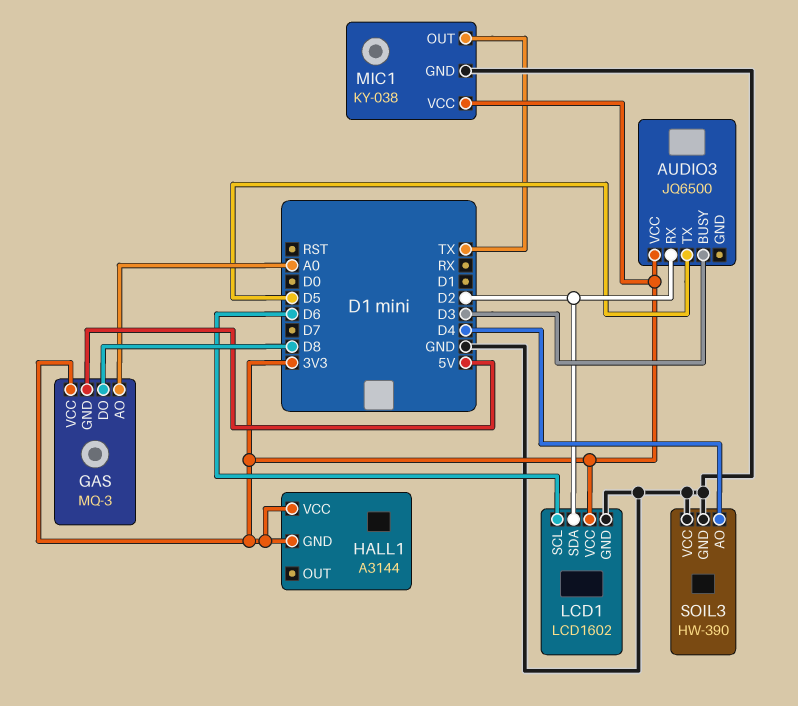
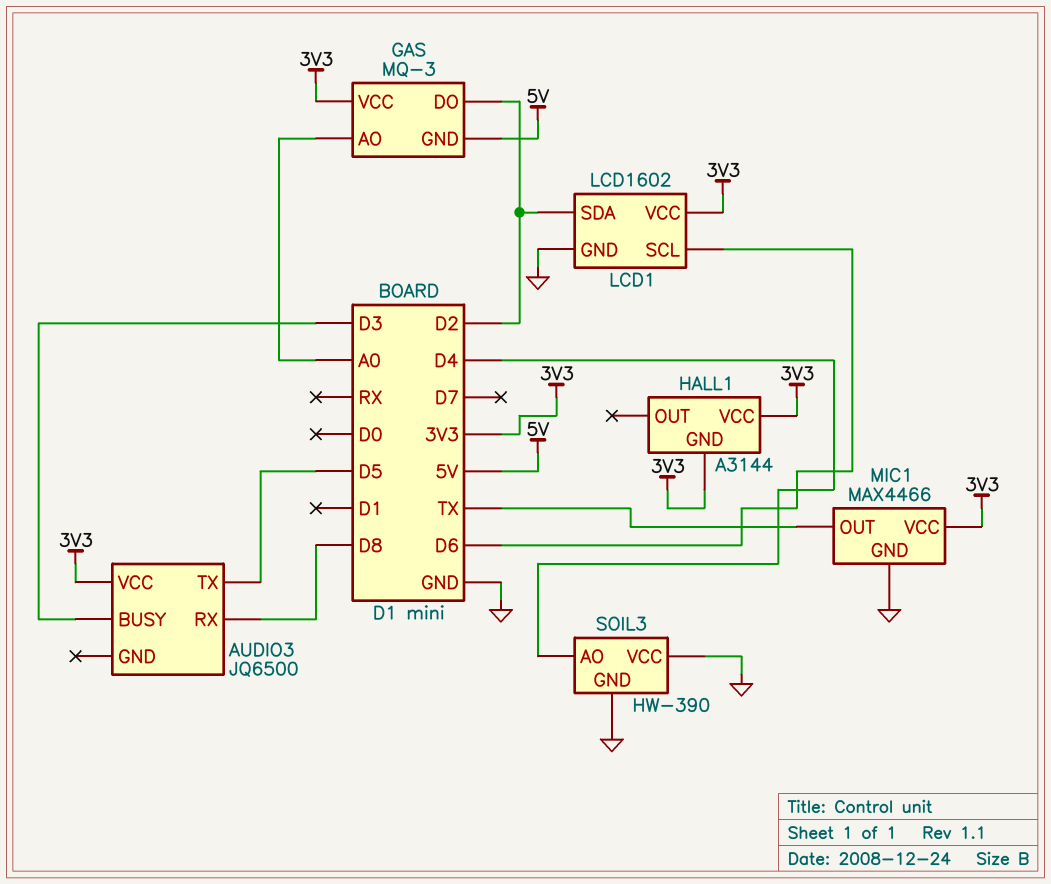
AUDIO3 pin RX: D2 -> D8
GAS pin DO: D8 -> D2
MIC1: KY-038 -> MAX4466

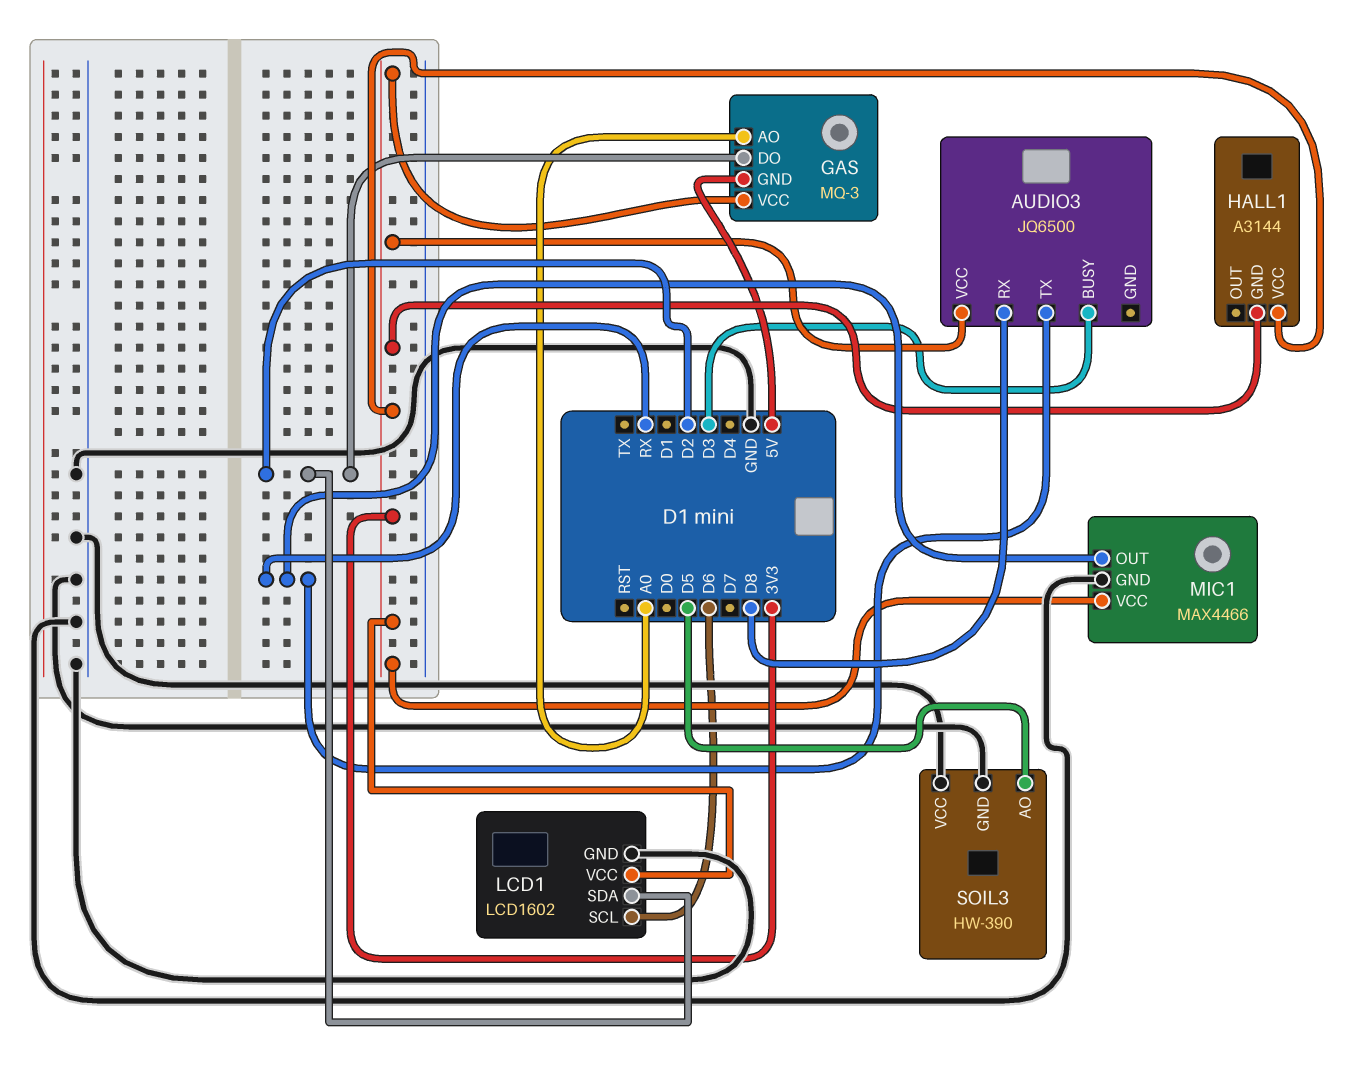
AUDIO3 pin TX: D5 -> RX
MIC1 pin OUT: TX -> RX
SOIL3 pin AO: D4 -> D5

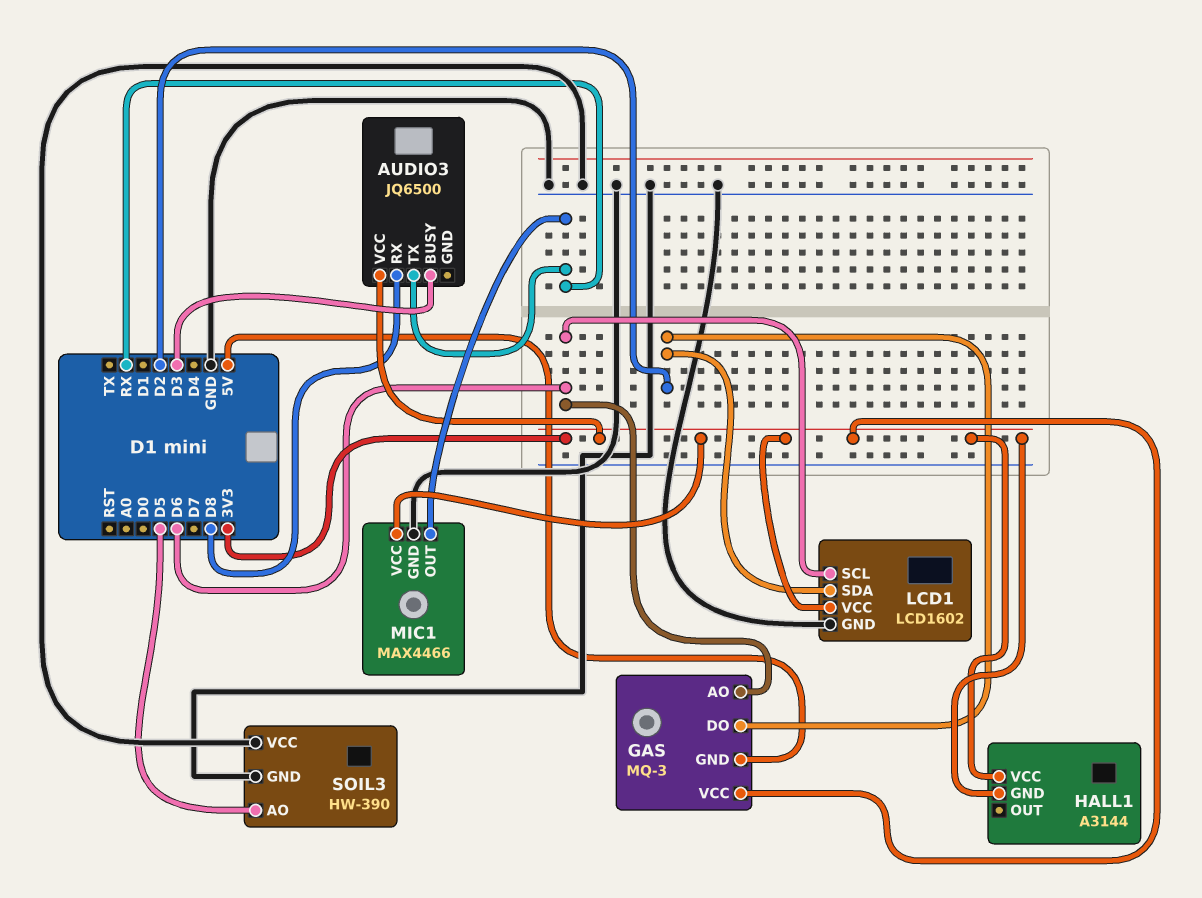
GAS pin AO: A0 -> D6

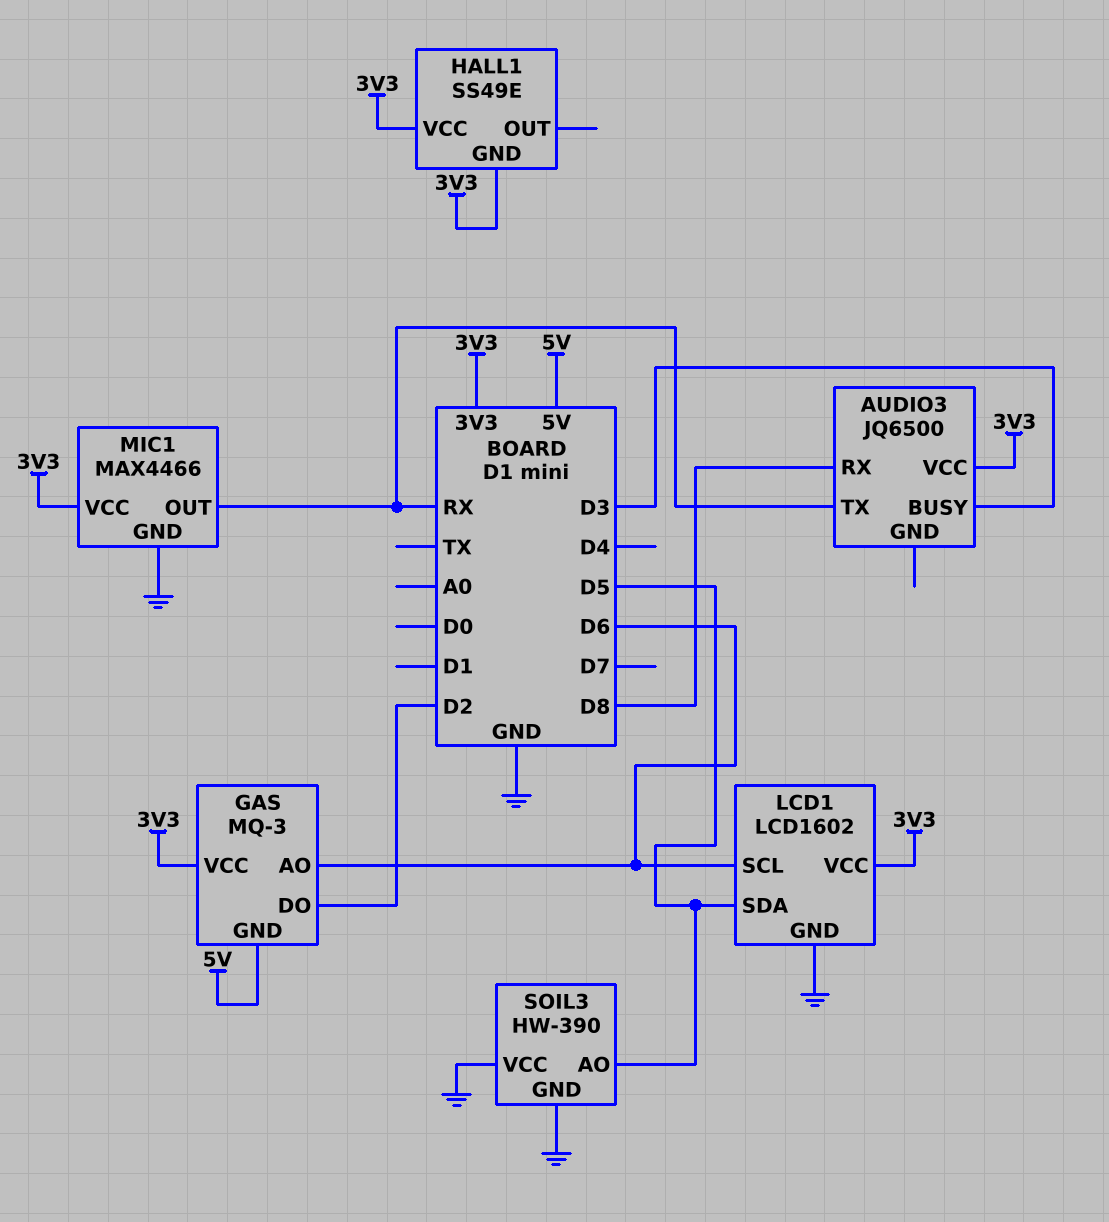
HALL1: A3144 -> SS49E
LCD1 pin SDA: D2 -> D5

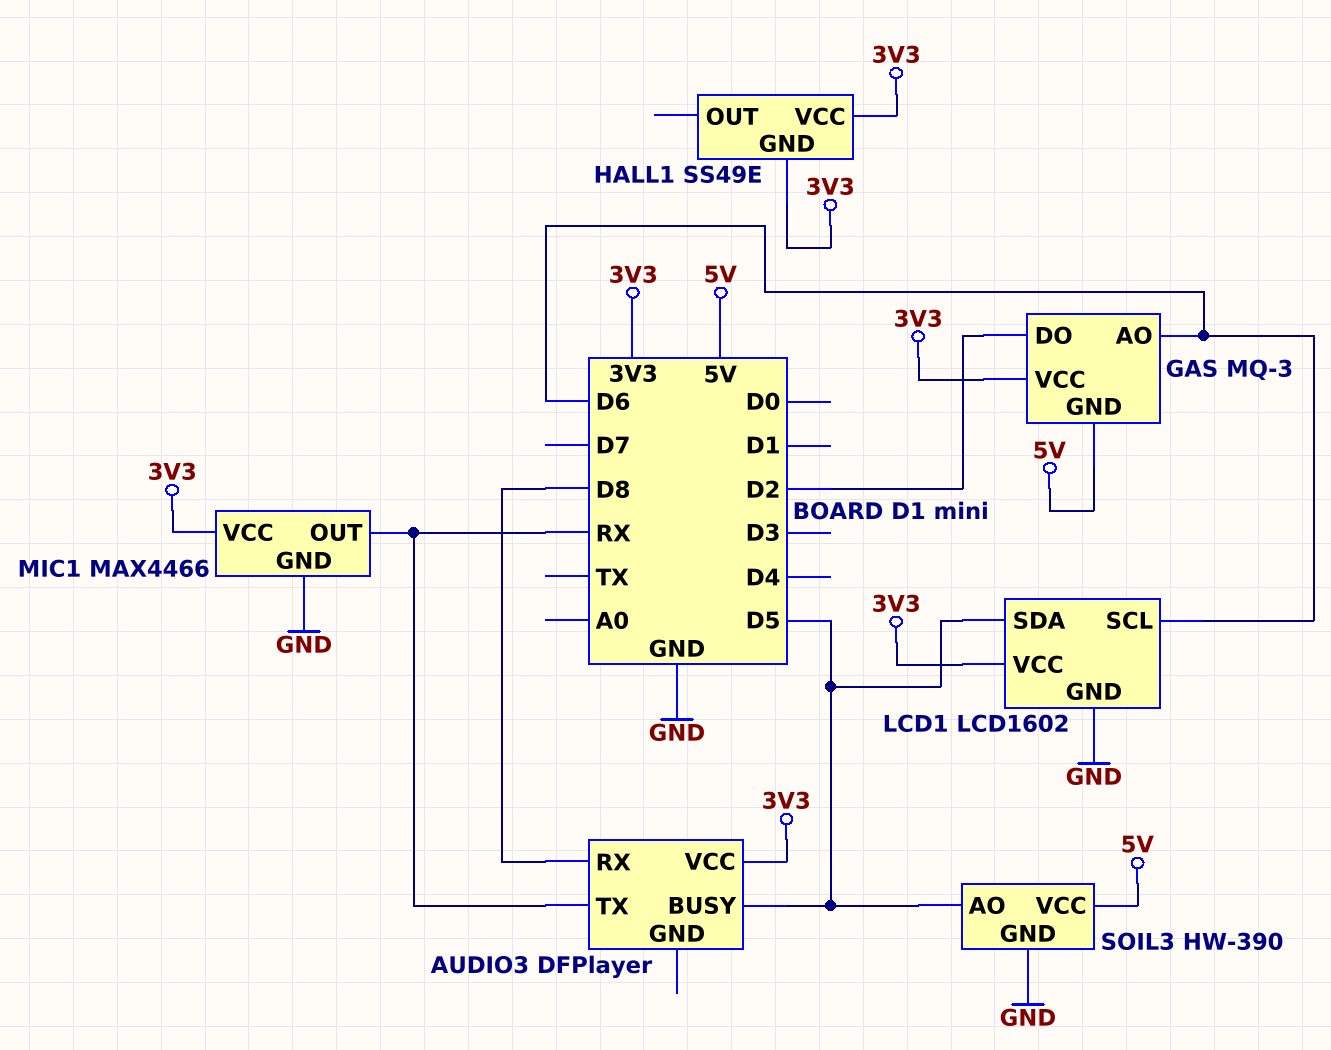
AUDIO3: JQ6500 -> DFPlayer
AUDIO3 pin BUSY: D3 -> D5
SOIL3 pin VCC: GND -> 5V

